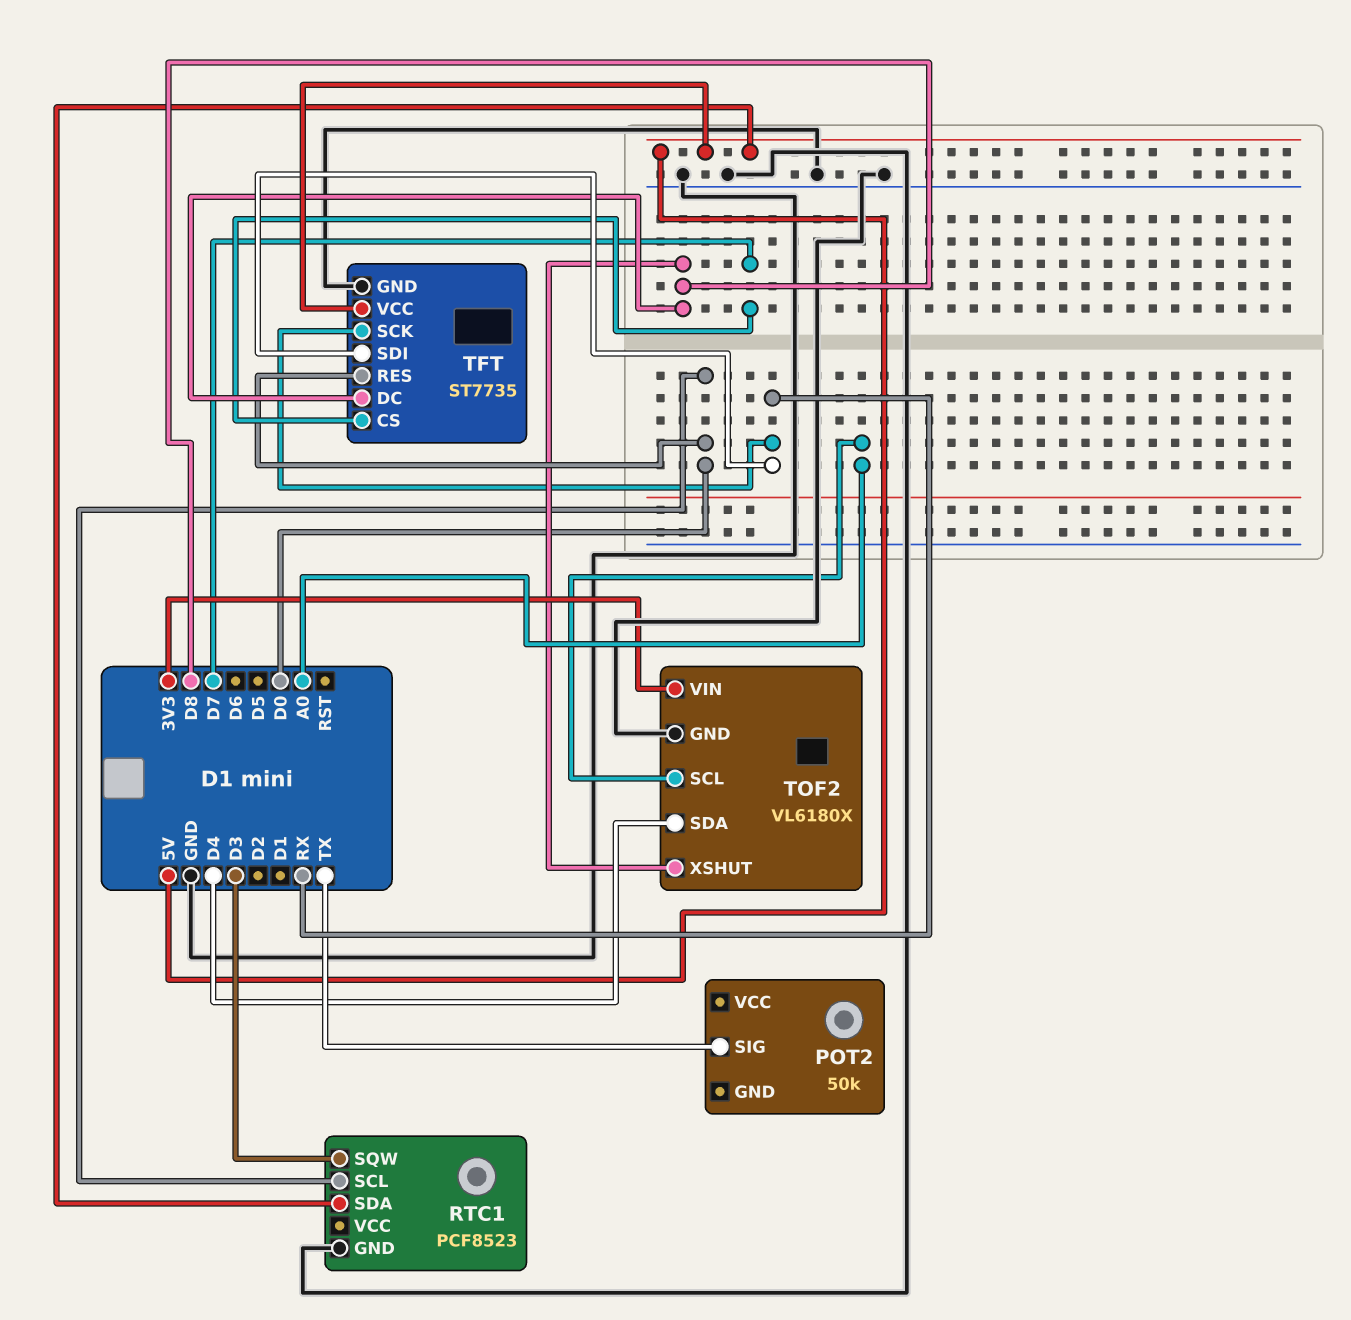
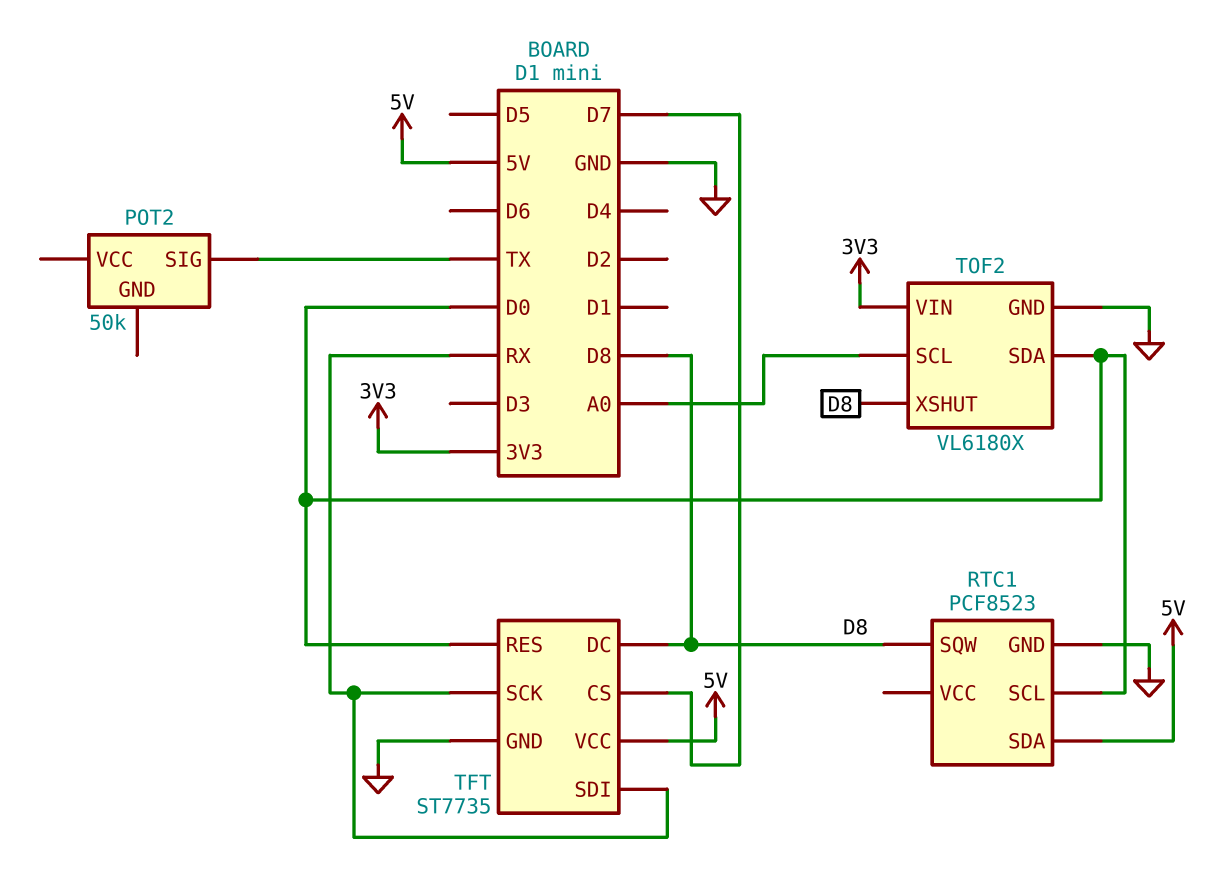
RTC1 pin SQW: D3 -> D8
TOF2 pin SDA: D4 -> D0

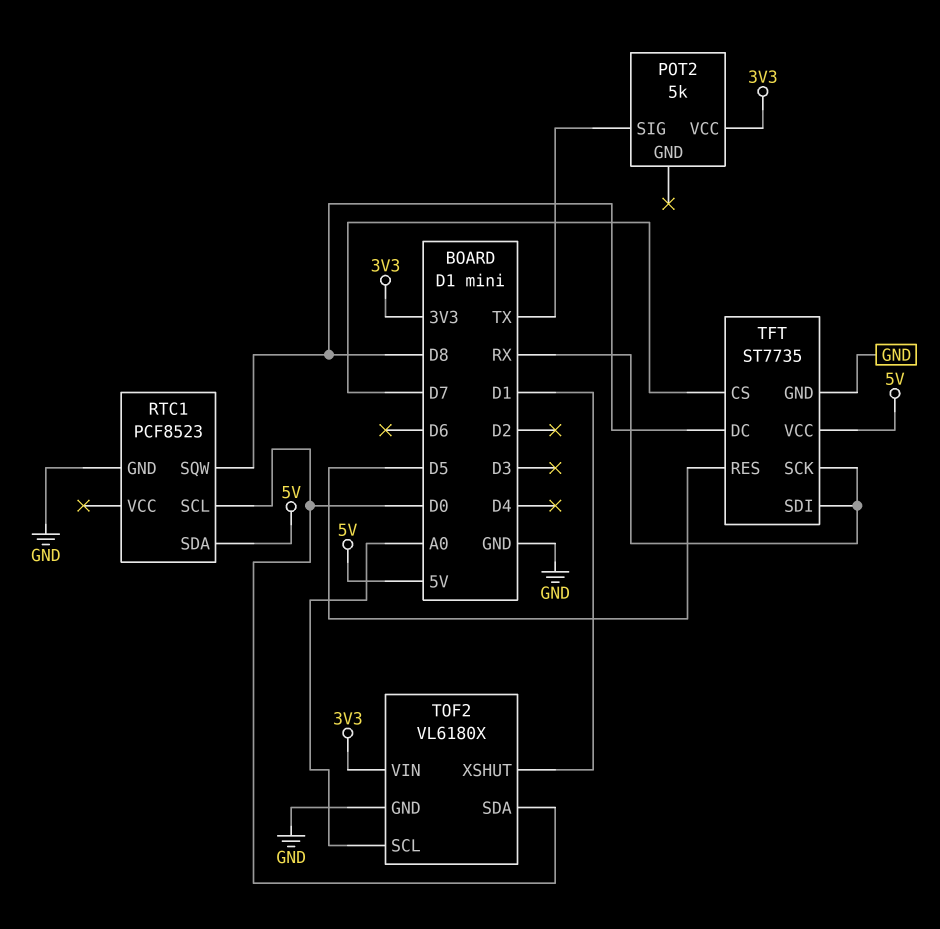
POT2: 50k -> 5k
POT2 pin VCC: none -> 3V3
TFT pin RES: D0 -> D5
TOF2 pin XSHUT: D8 -> D1

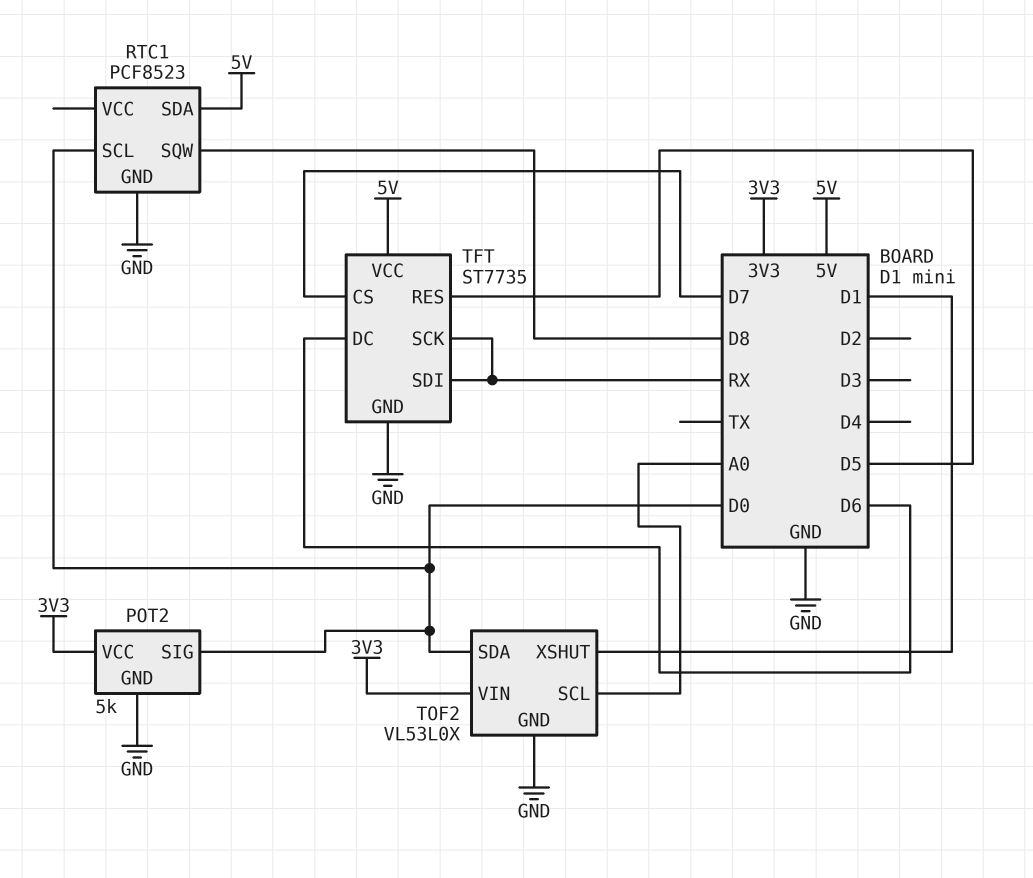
POT2 pin GND: none -> GND
POT2 pin SIG: TX -> D0
TFT pin DC: D8 -> D6
TOF2: VL6180X -> VL53L0X

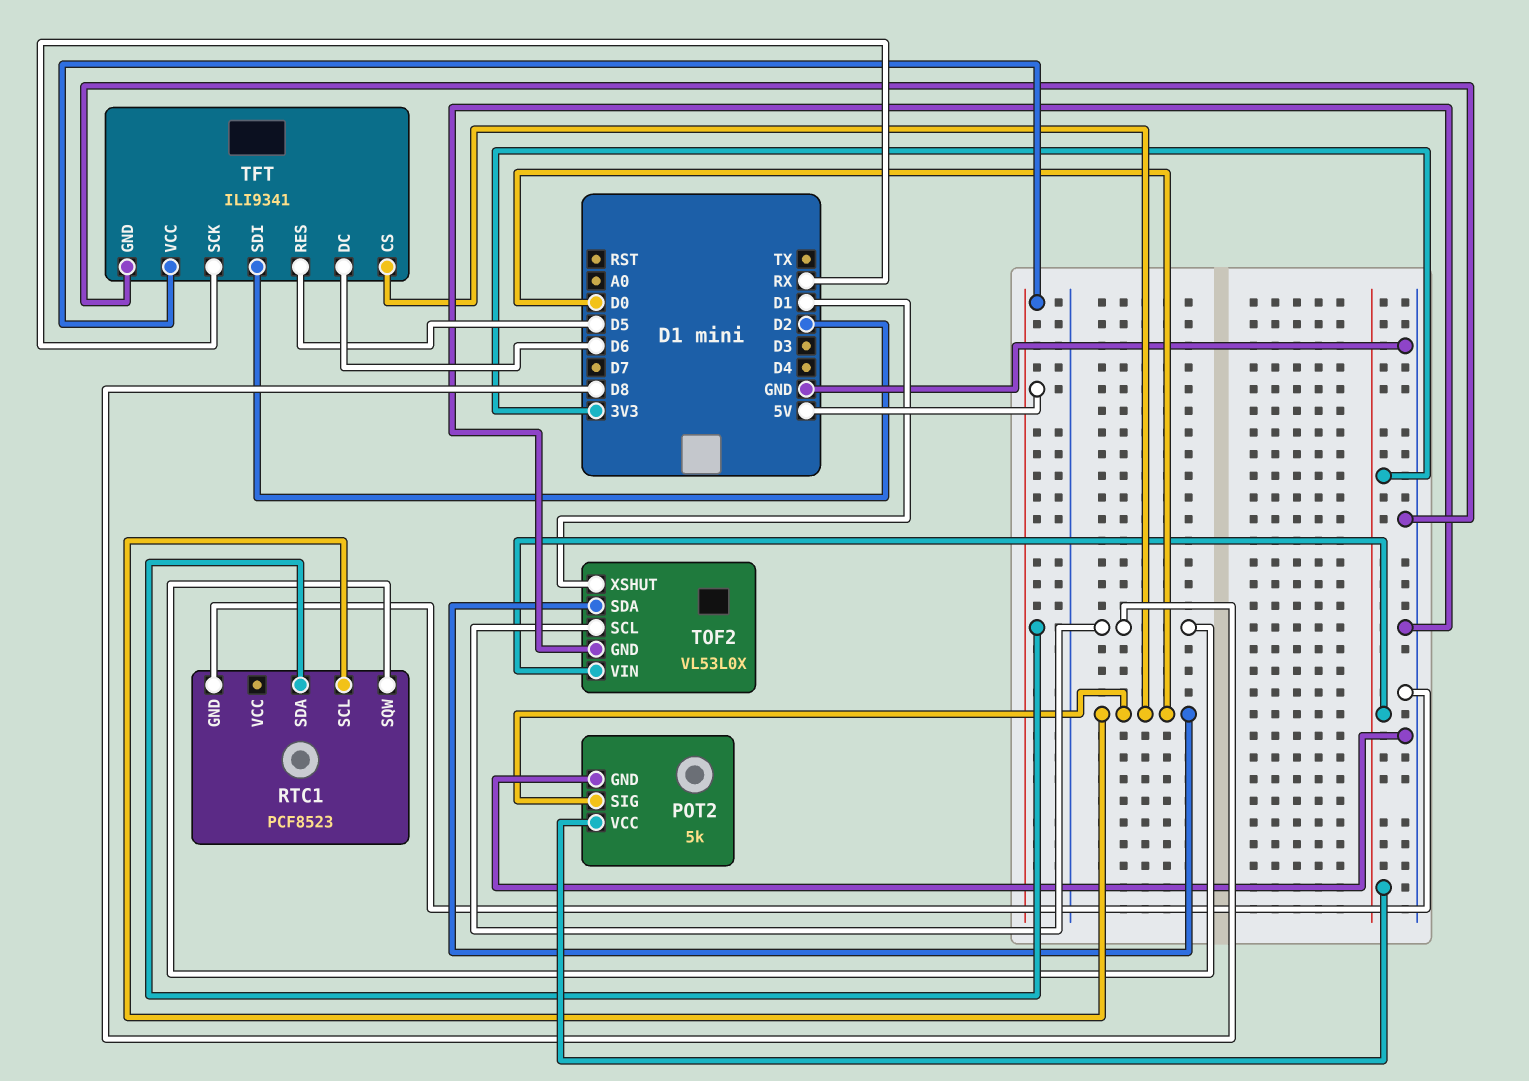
TFT: ST7735 -> ILI9341
TFT pin CS: D7 -> D0
TFT pin SDI: RX -> D2
TOF2 pin SCL: A0 -> D8

